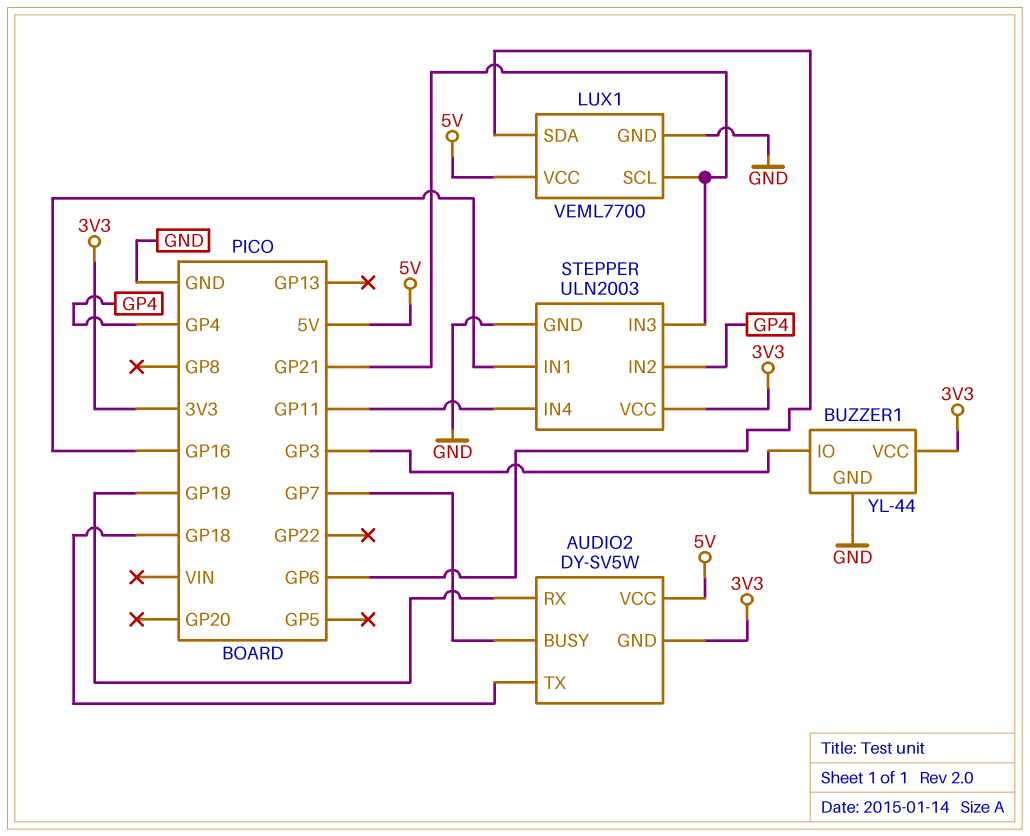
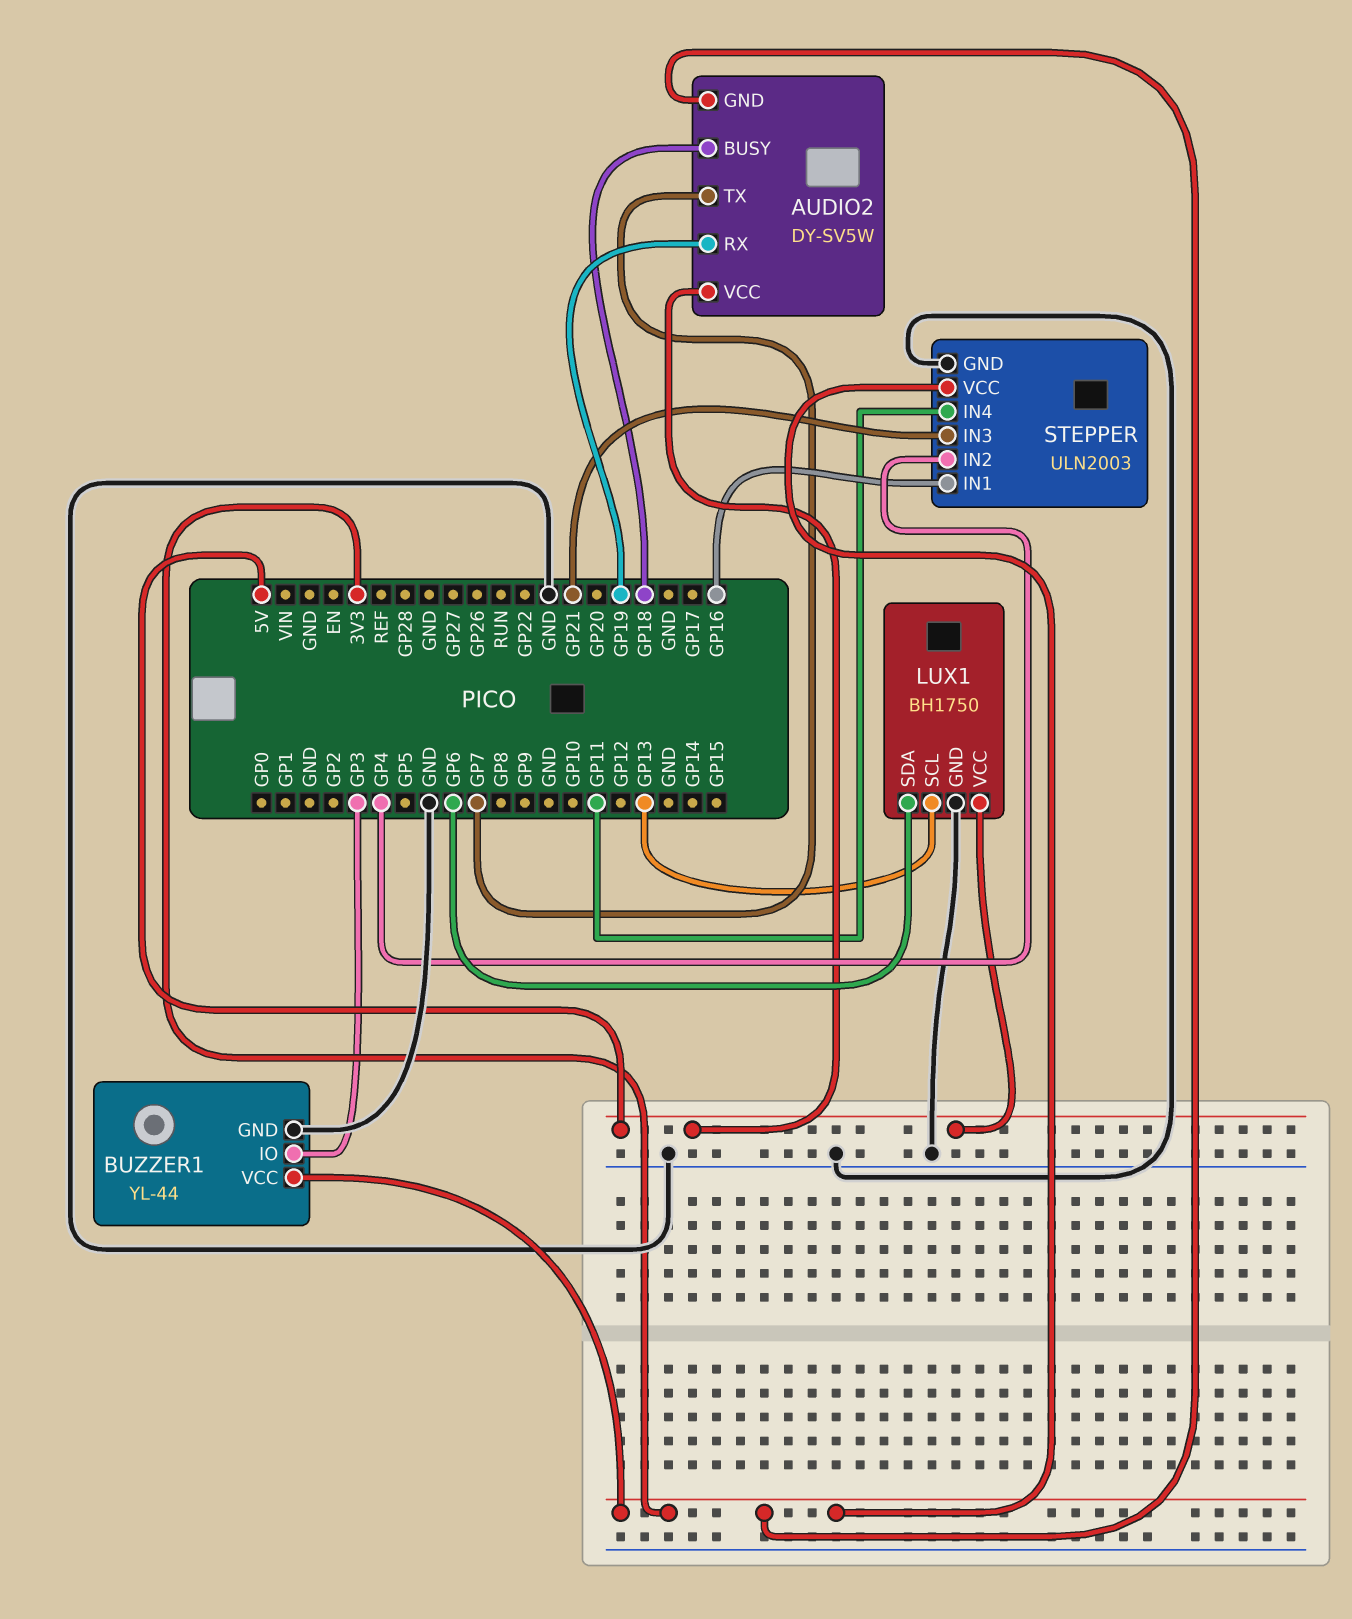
AUDIO2 pin BUSY: GP7 -> GP18
AUDIO2 pin TX: GP18 -> GP7
LUX1: VEML7700 -> BH1750
LUX1 pin SCL: GP21 -> GP13

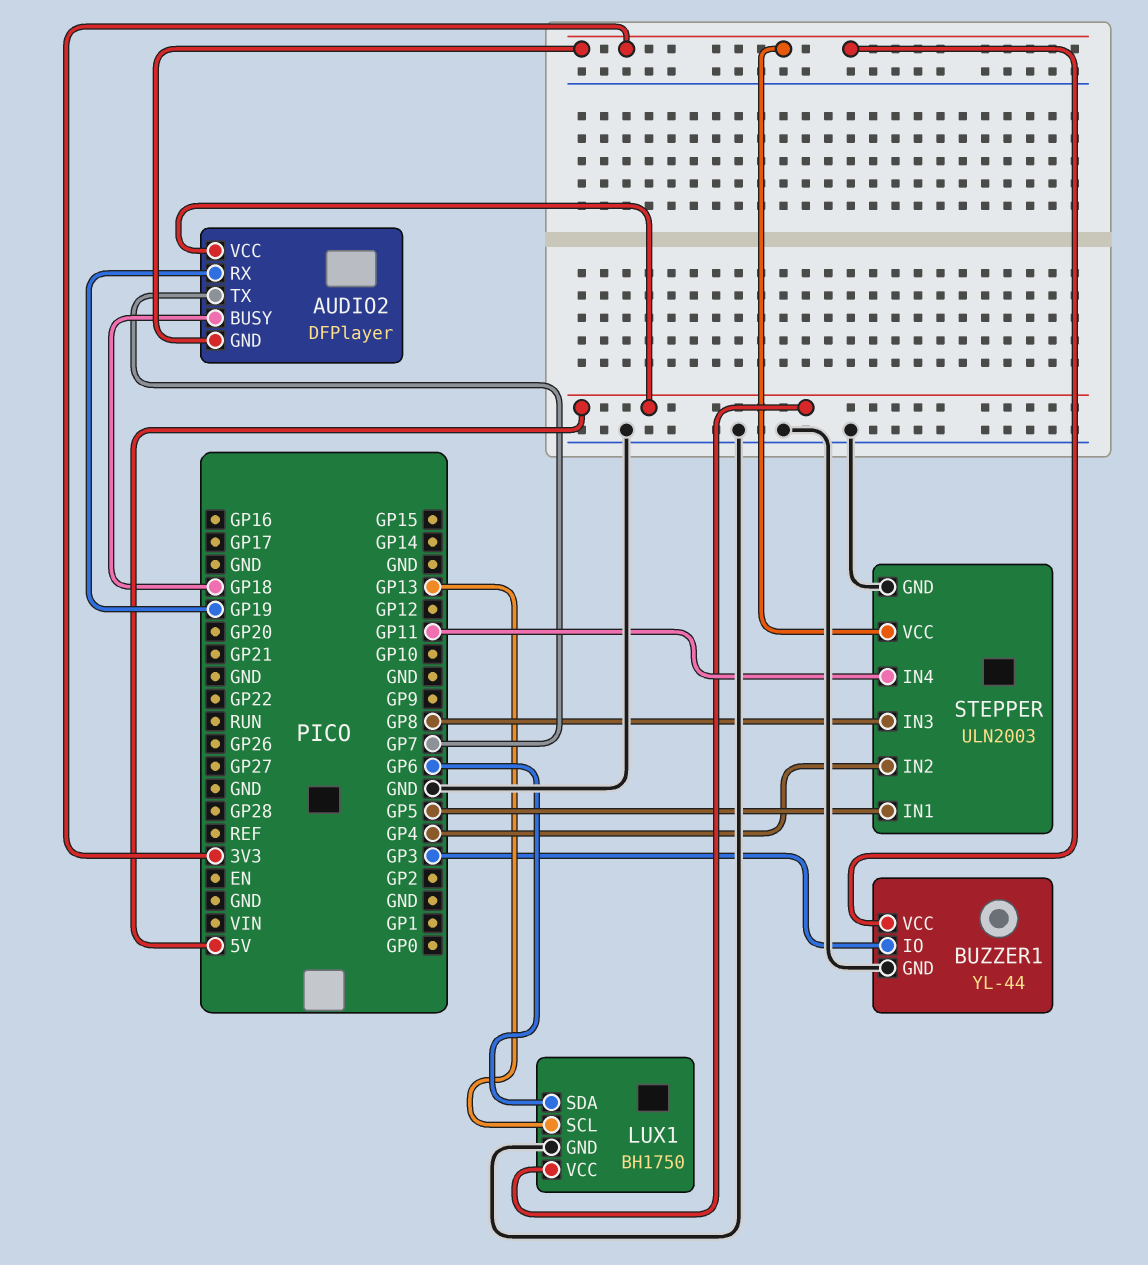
AUDIO2: DY-SV5W -> DFPlayer
STEPPER pin IN1: GP16 -> GP5
STEPPER pin IN3: GP21 -> GP8

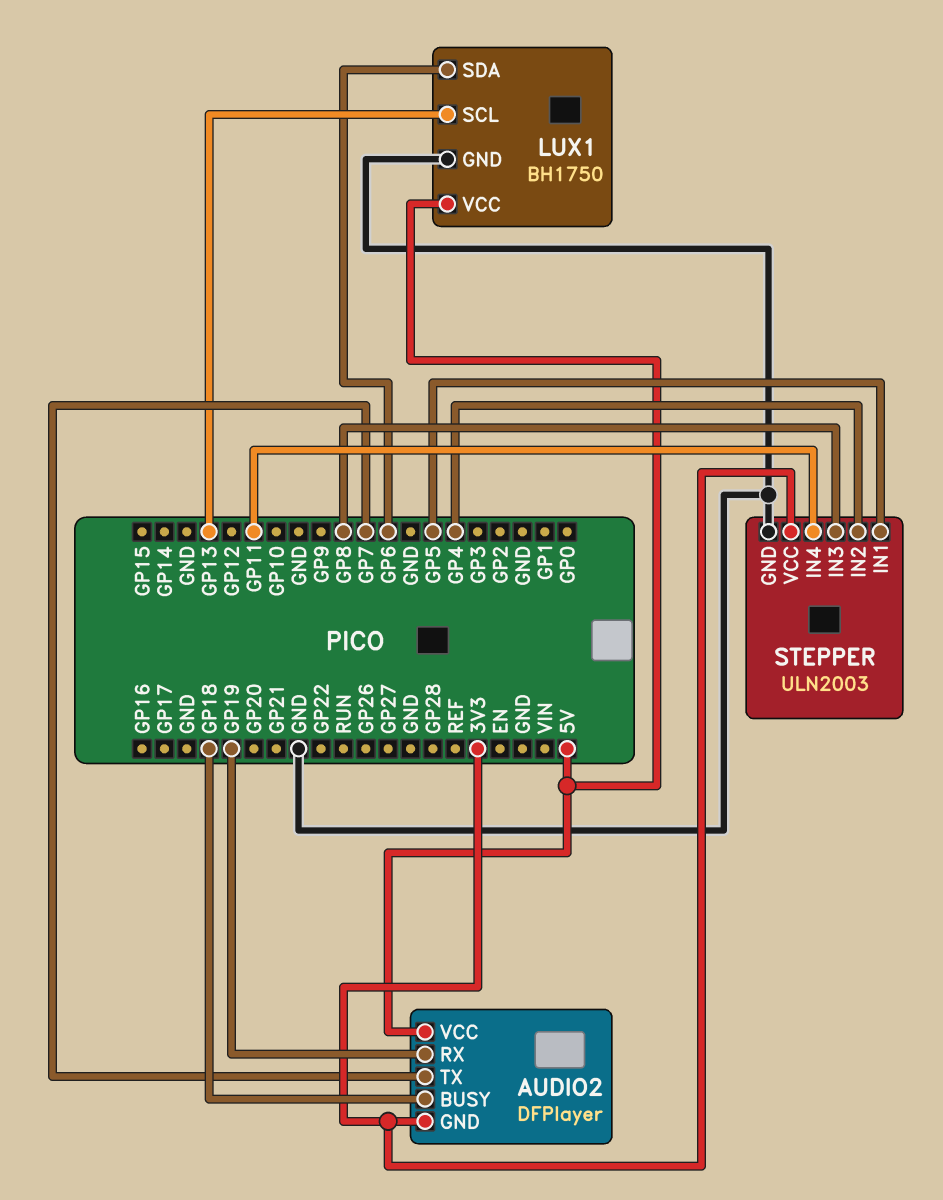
BUZZER1: YL-44 -> none
BUZZER1 pin GND: GND -> none
BUZZER1 pin IO: GP3 -> none
BUZZER1 pin VCC: 3V3 -> none

